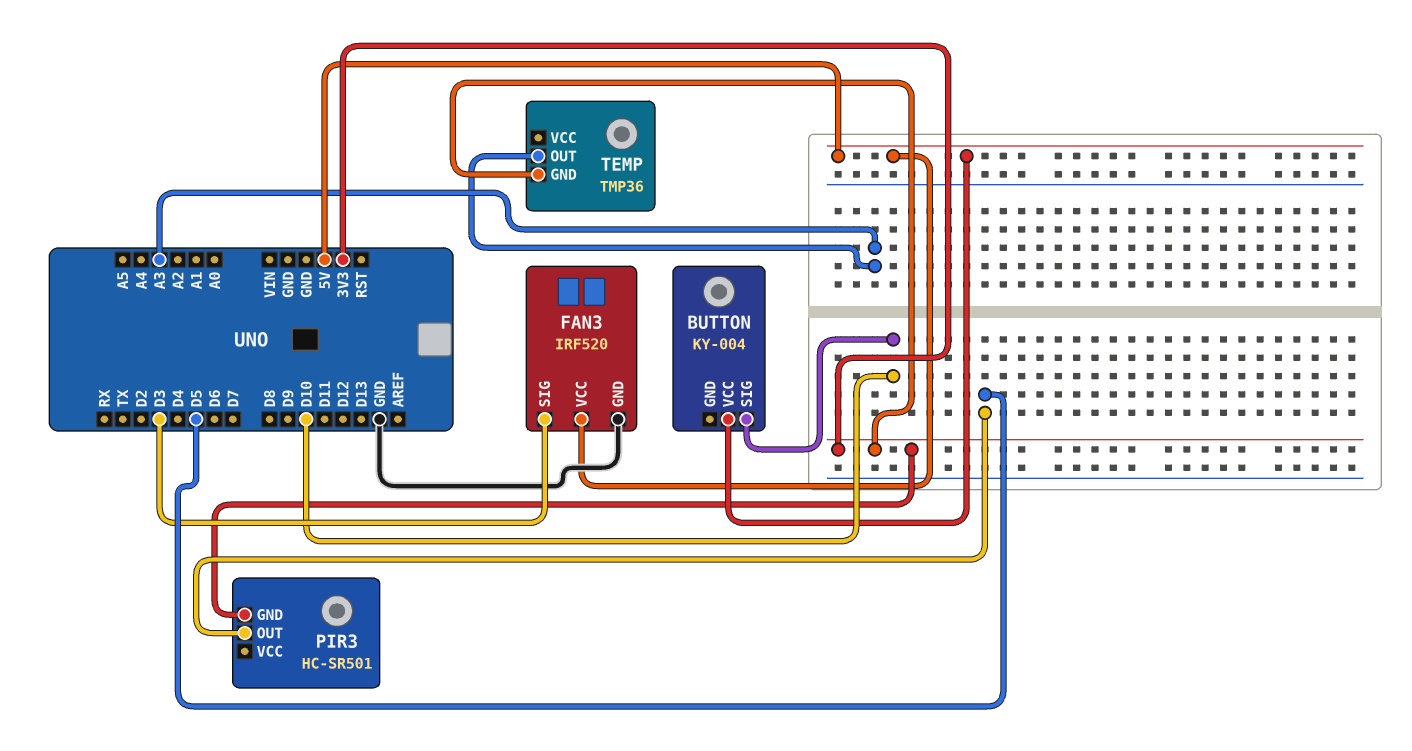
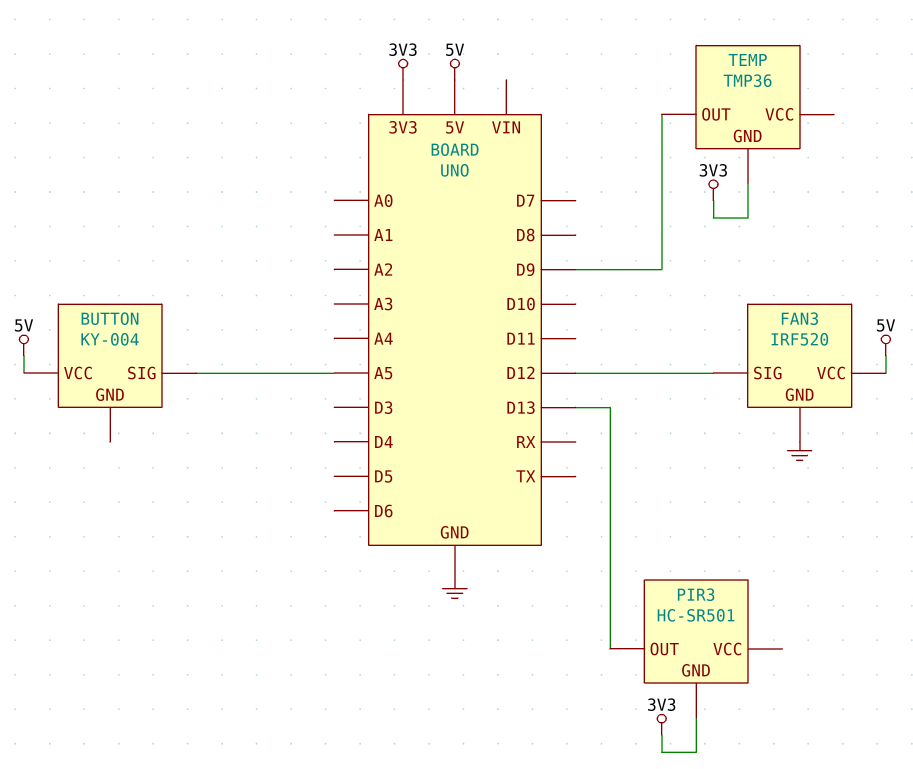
BUTTON pin SIG: D10 -> A5
FAN3 pin SIG: D3 -> D12
PIR3 pin OUT: D5 -> D13
TEMP pin OUT: A3 -> D9

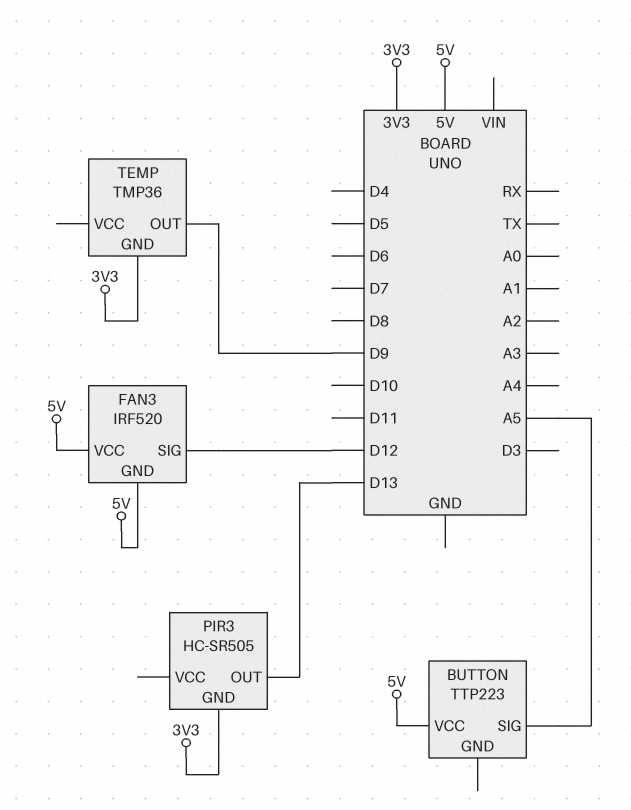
BUTTON: KY-004 -> TTP223
FAN3 pin GND: GND -> 5V
PIR3: HC-SR501 -> HC-SR505

